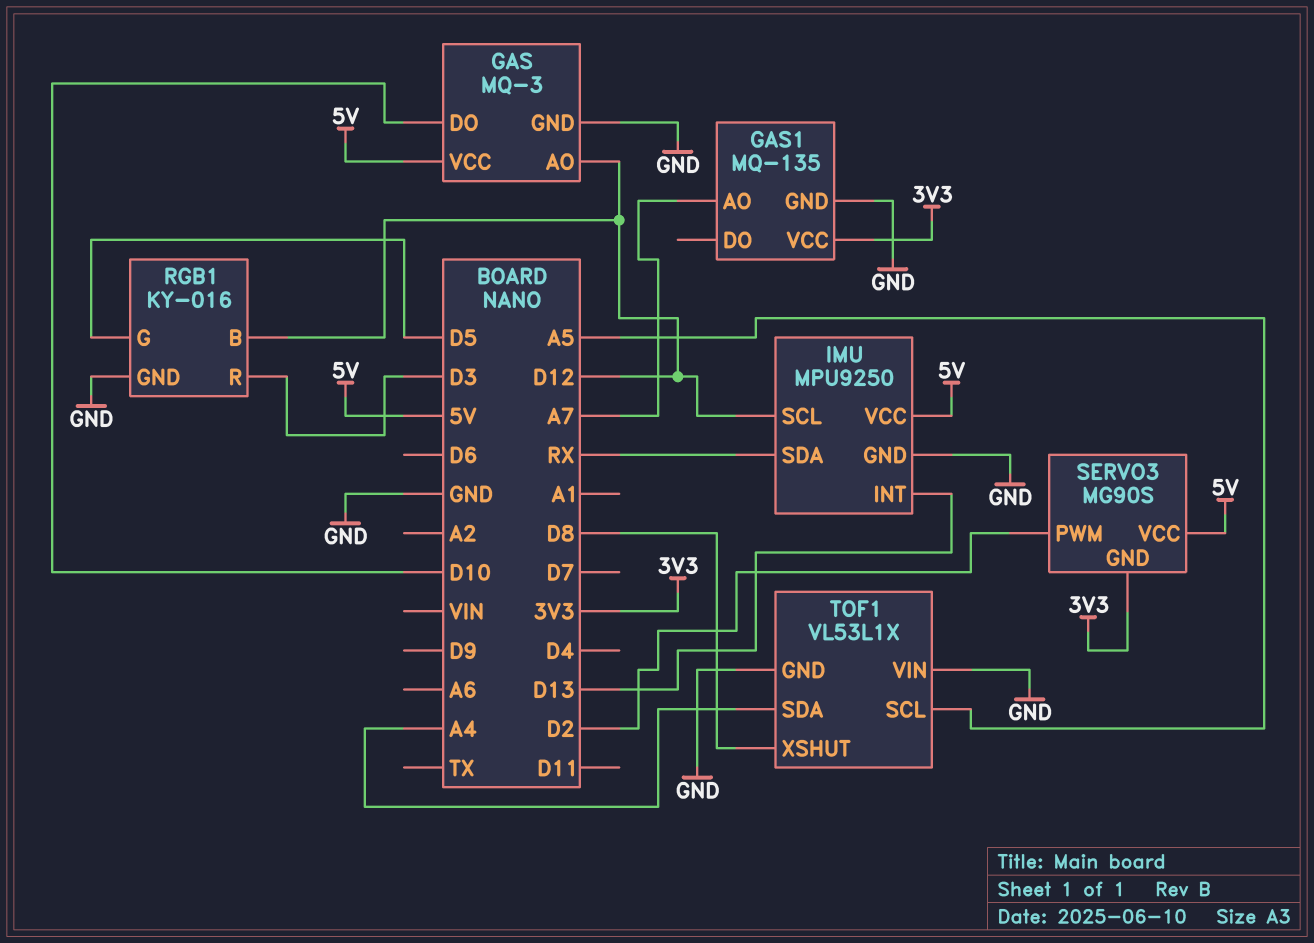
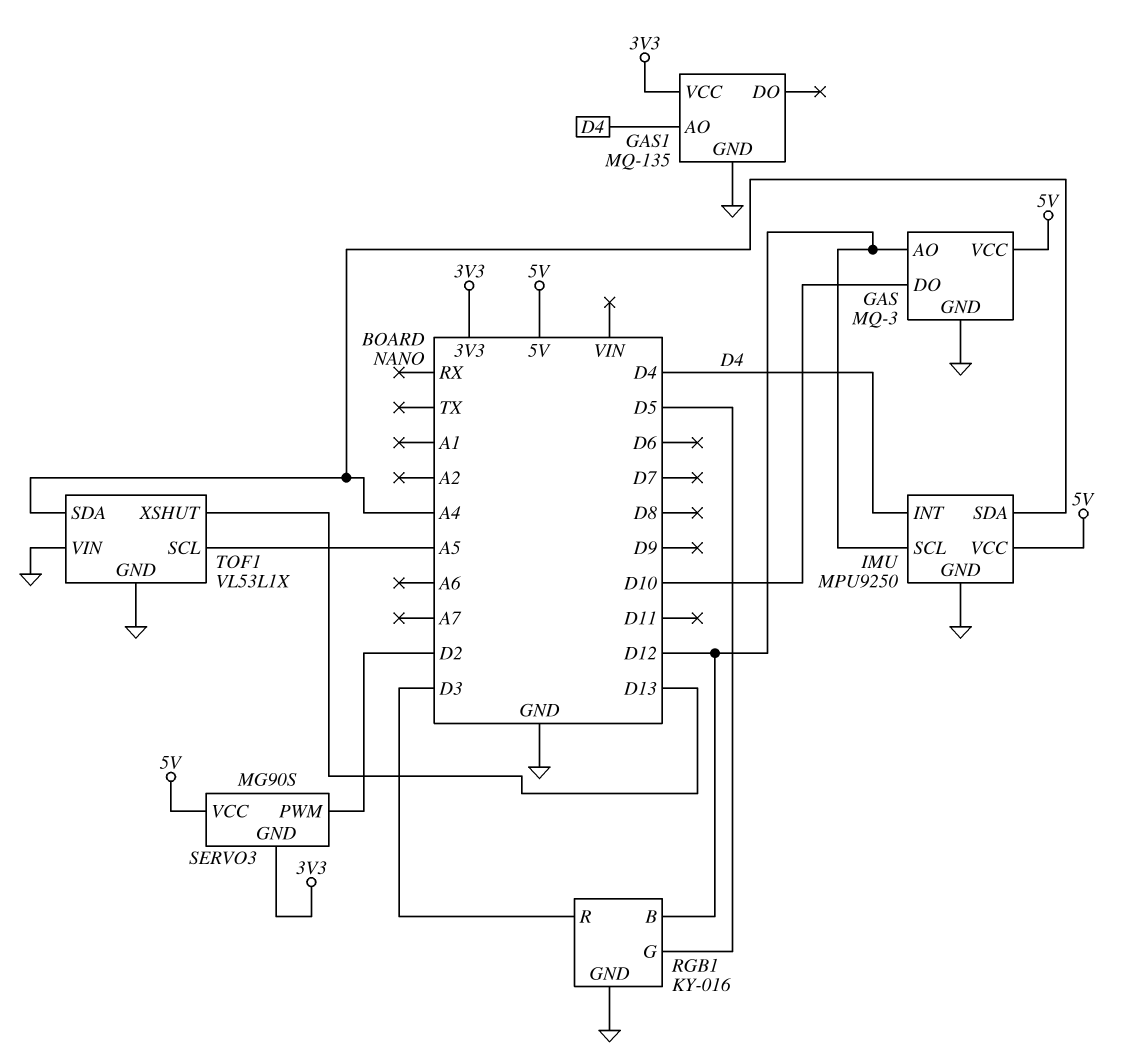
GAS1 pin AO: A7 -> D4
IMU pin INT: D13 -> D4
IMU pin SDA: RX -> A4
TOF1 pin XSHUT: D8 -> D13

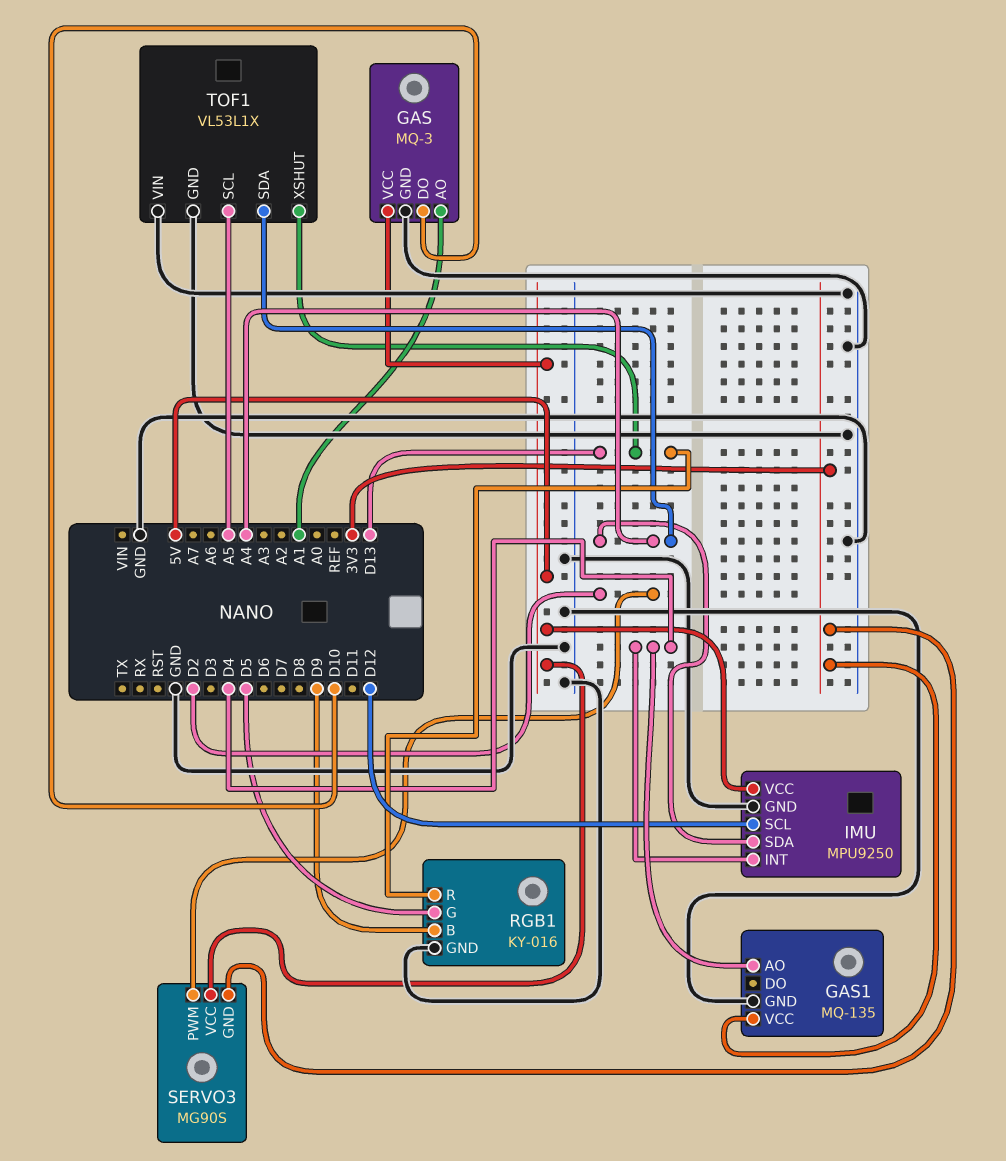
GAS pin AO: D12 -> A1
RGB1 pin B: D12 -> D9
RGB1 pin R: D3 -> D13

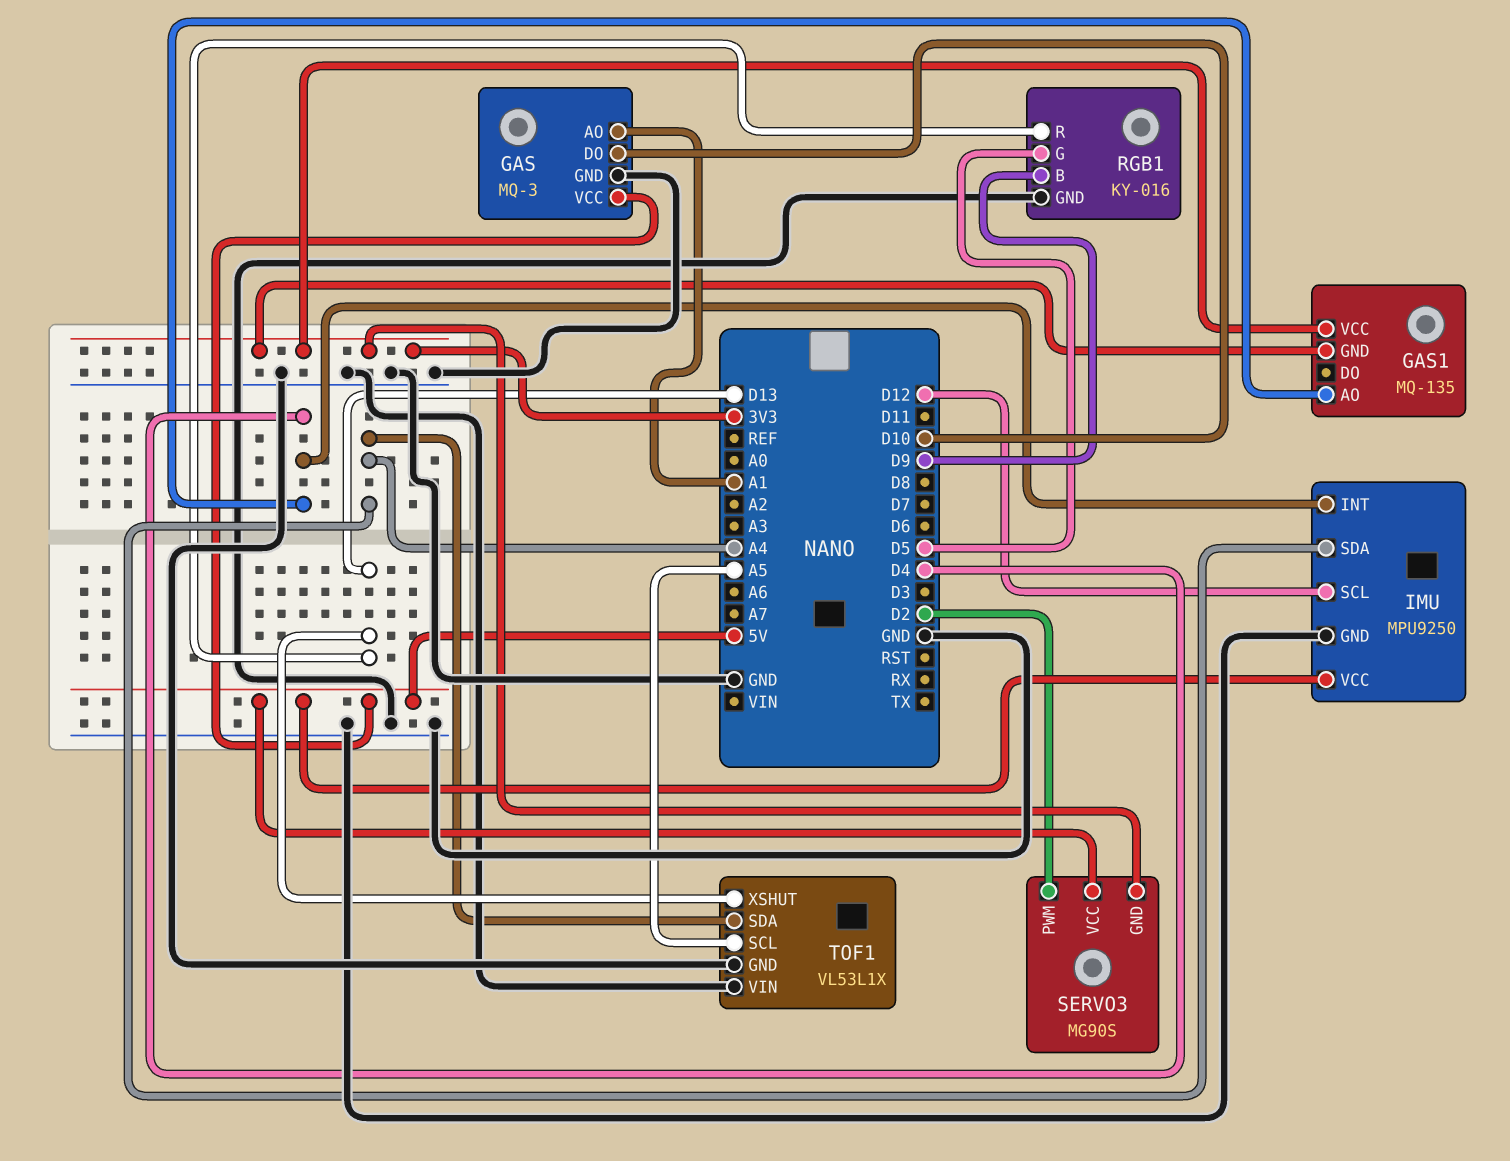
GAS1 pin GND: GND -> 3V3

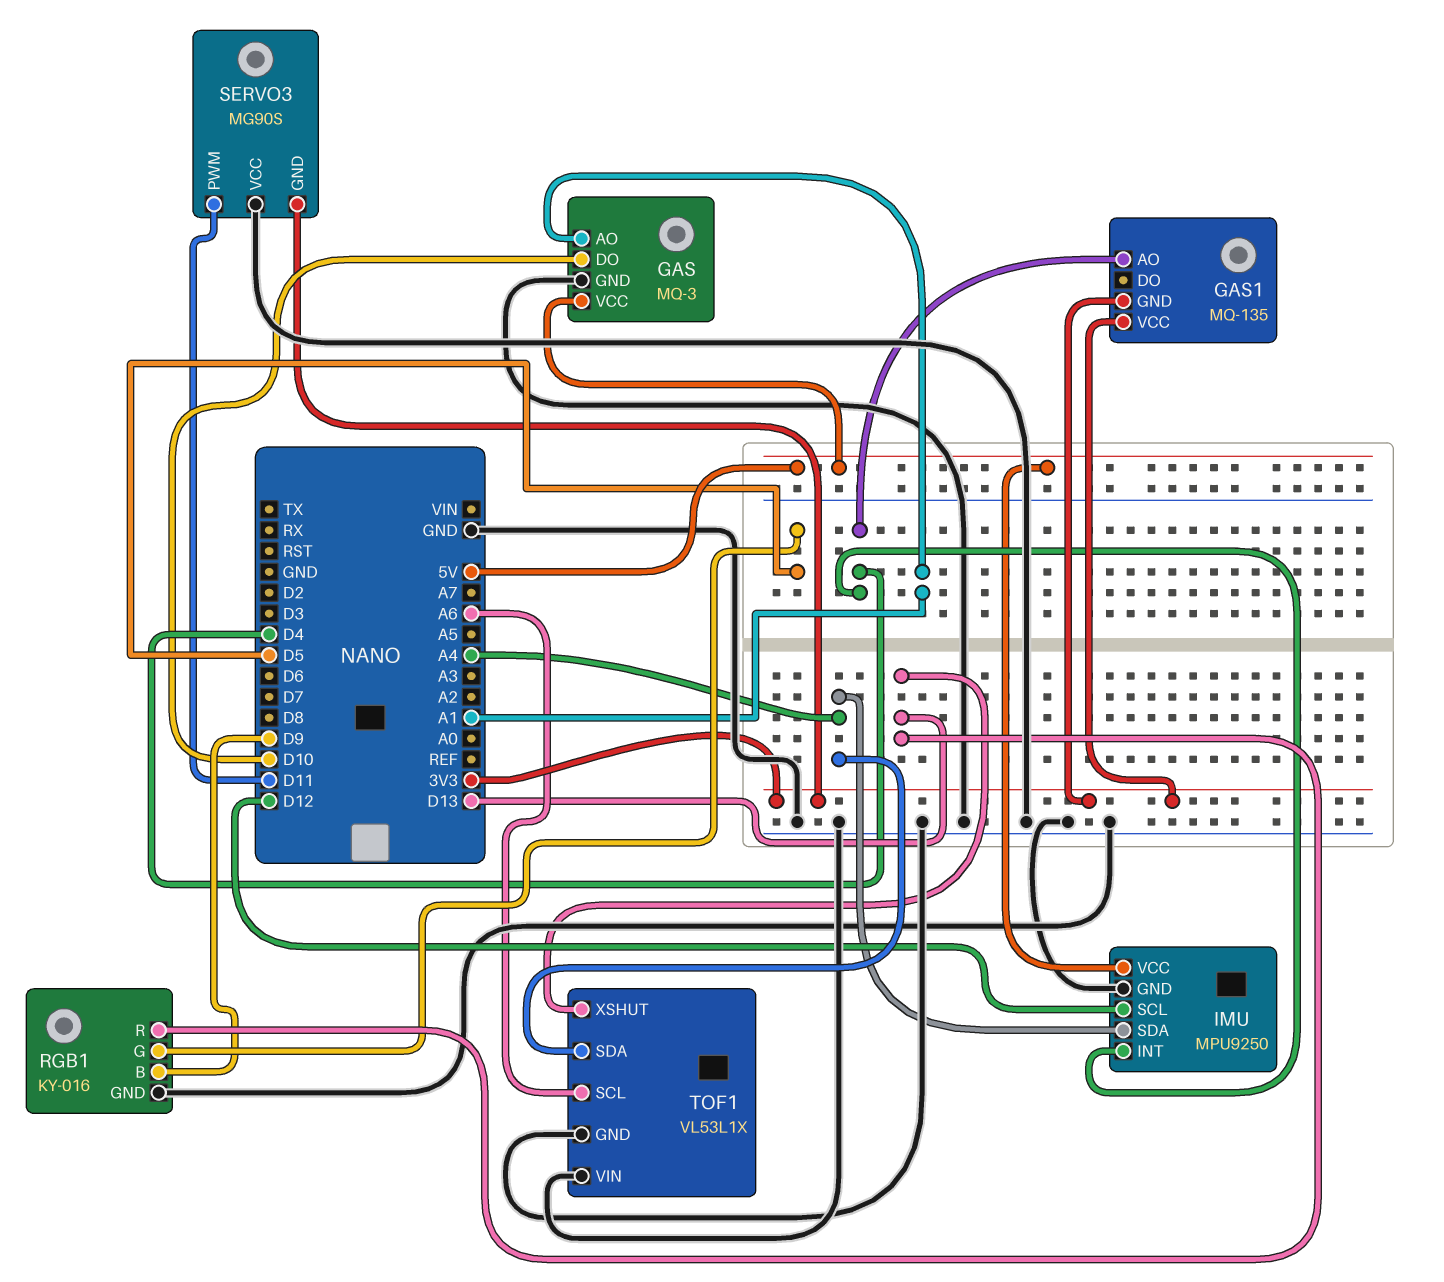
SERVO3 pin PWM: D2 -> D11
SERVO3 pin VCC: 5V -> GND
TOF1 pin SCL: A5 -> A6

